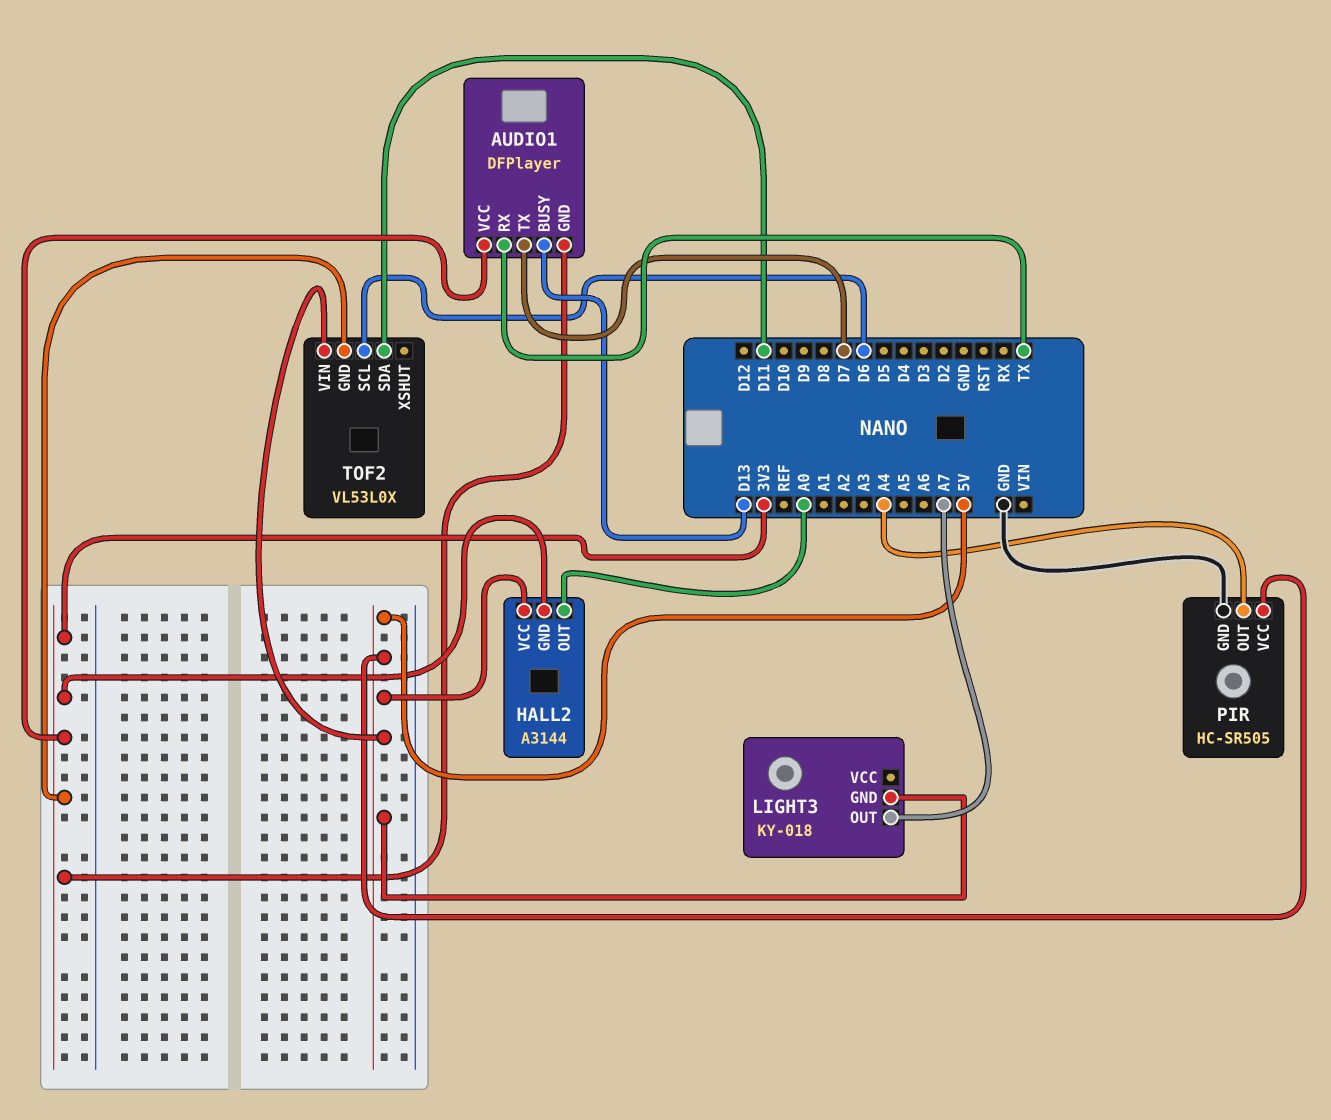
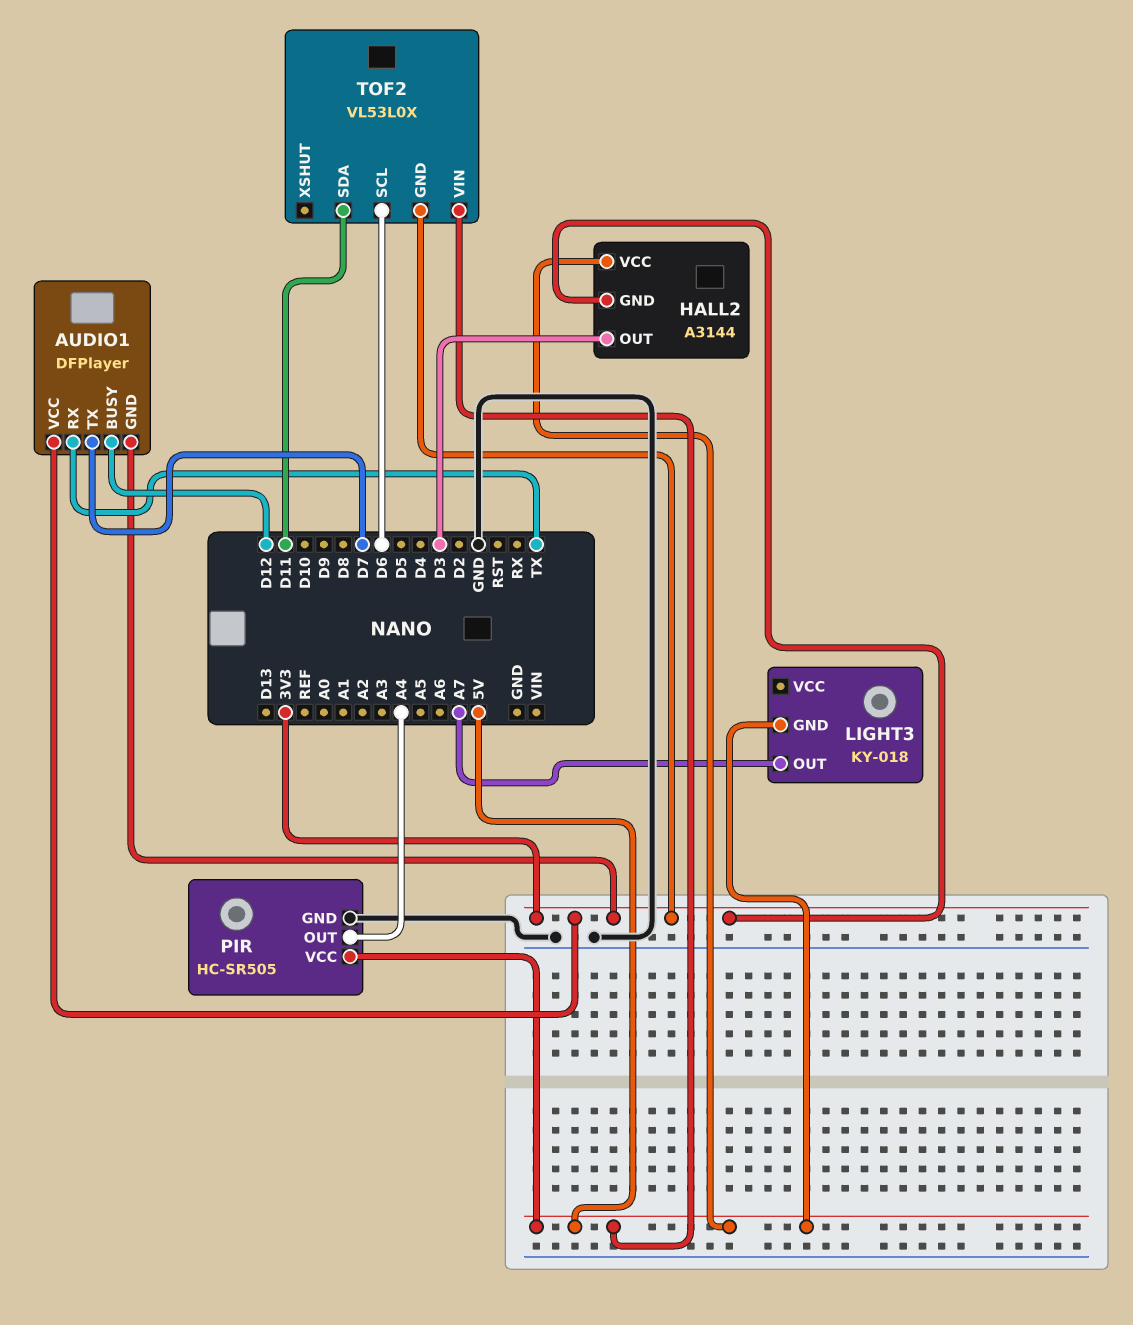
AUDIO1 pin BUSY: D13 -> D12
HALL2 pin OUT: A0 -> D3

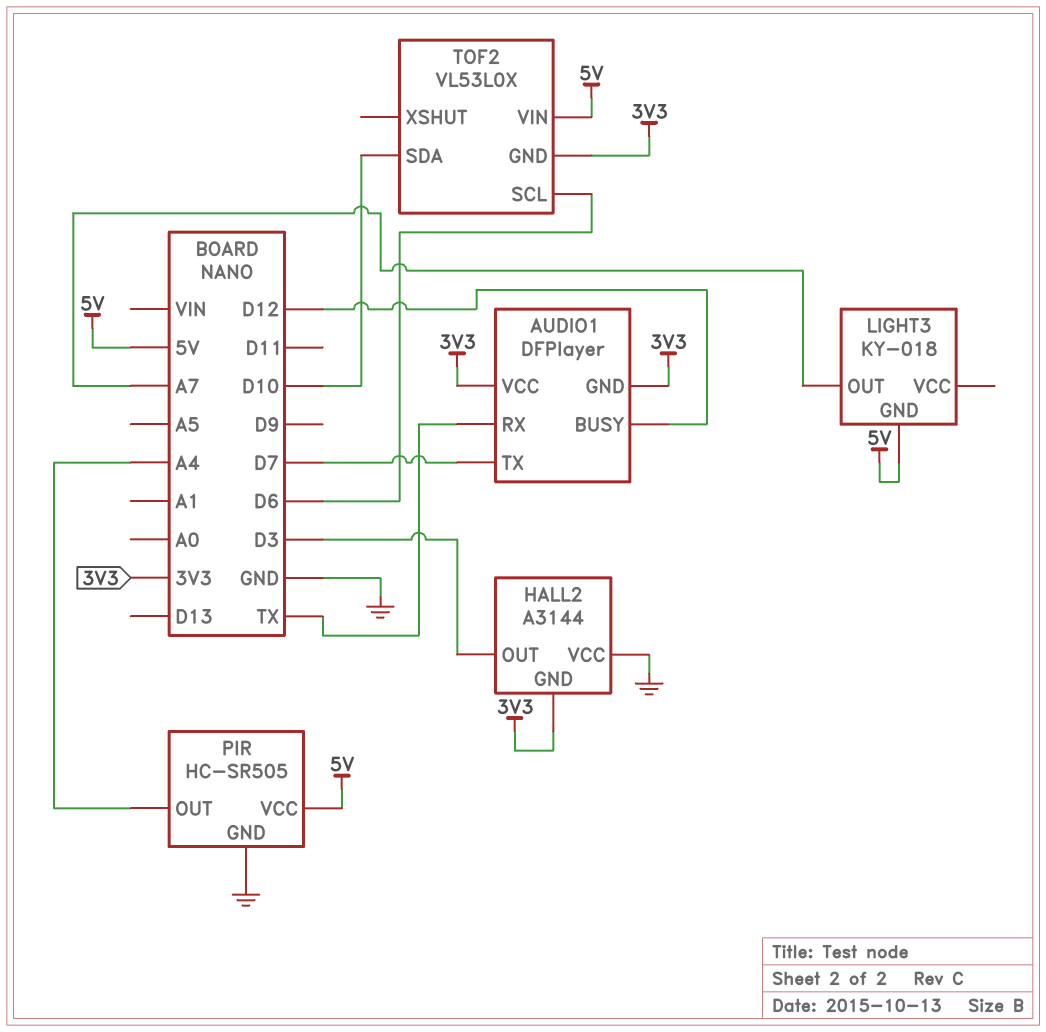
HALL2 pin VCC: 5V -> GND
TOF2 pin SDA: D11 -> D10

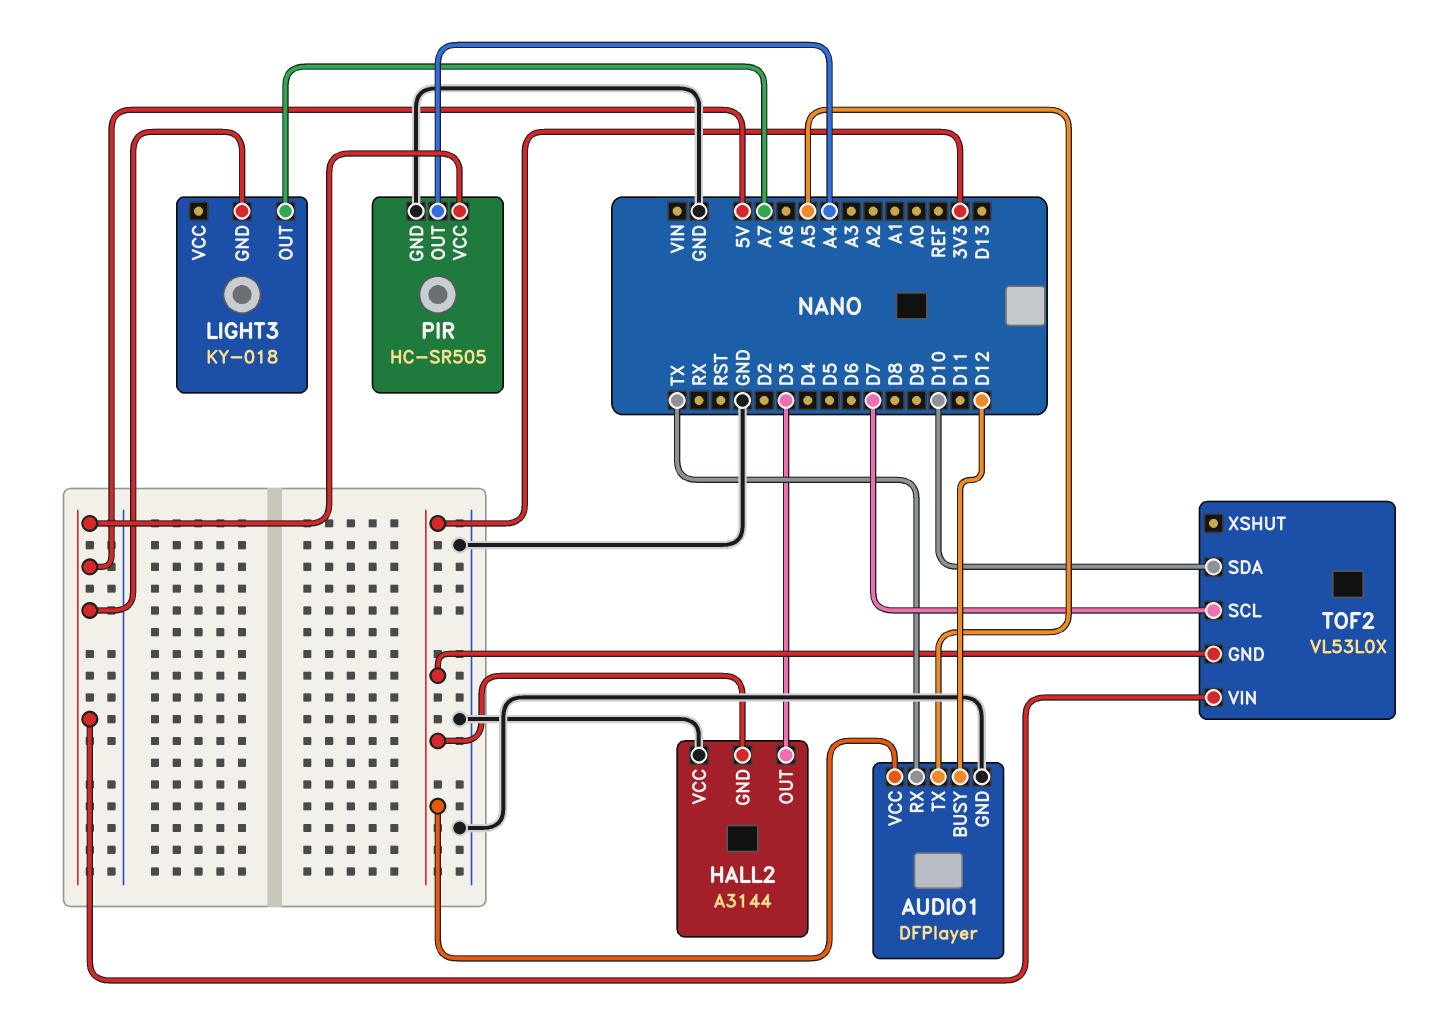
AUDIO1 pin GND: 3V3 -> GND
AUDIO1 pin TX: D7 -> A5
TOF2 pin SCL: D6 -> D7

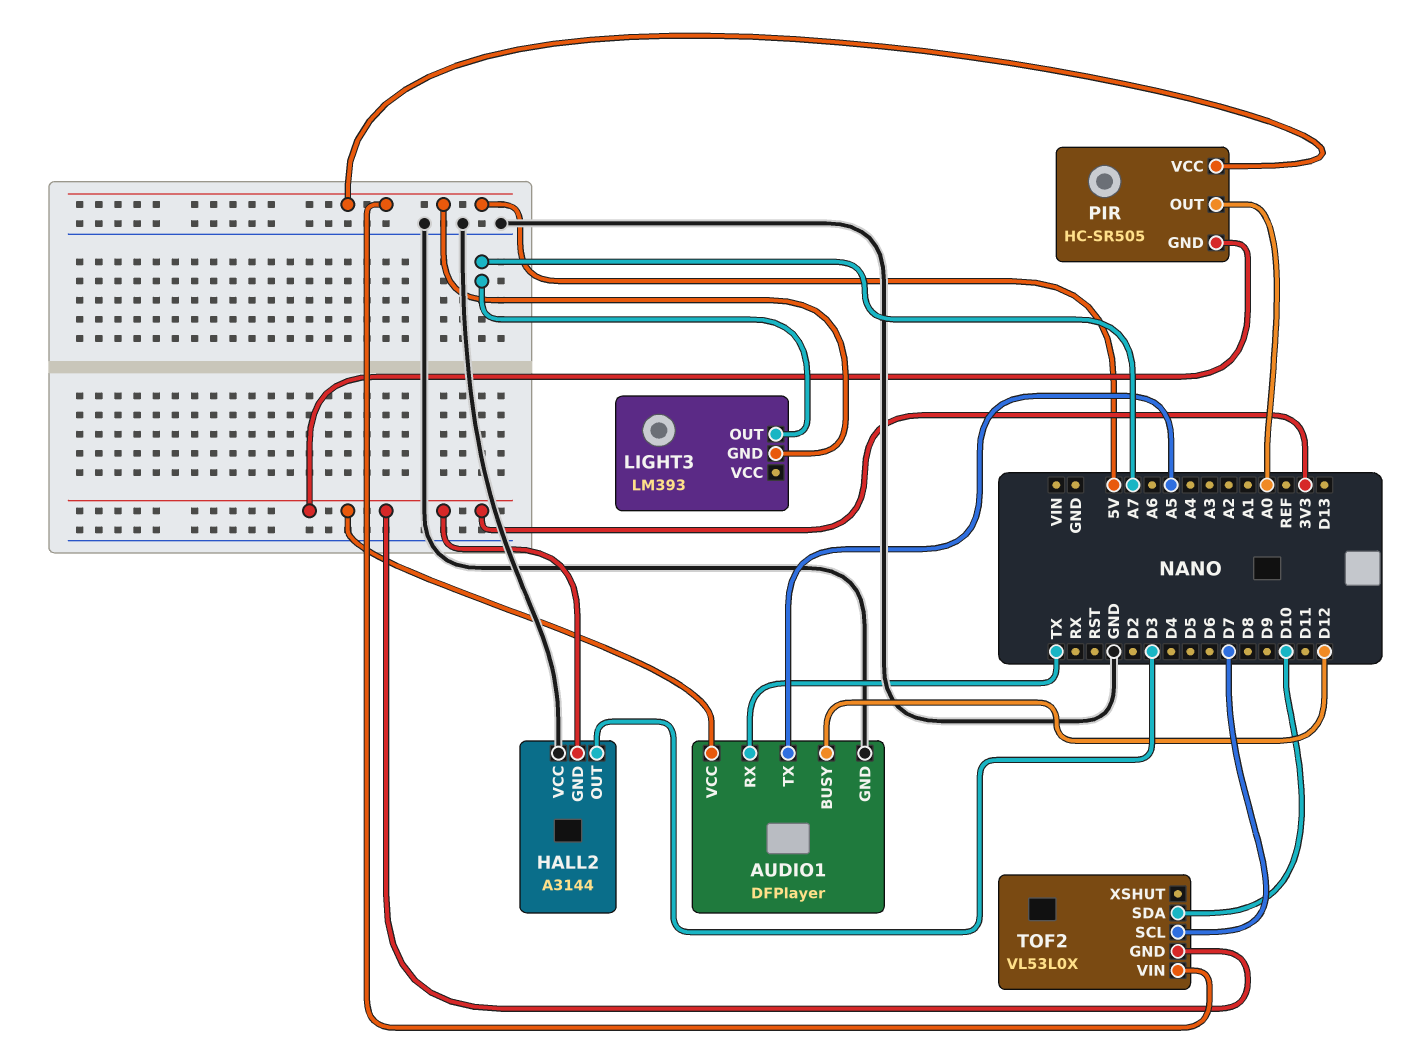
LIGHT3: KY-018 -> LM393
PIR pin GND: GND -> 3V3
PIR pin OUT: A4 -> A0

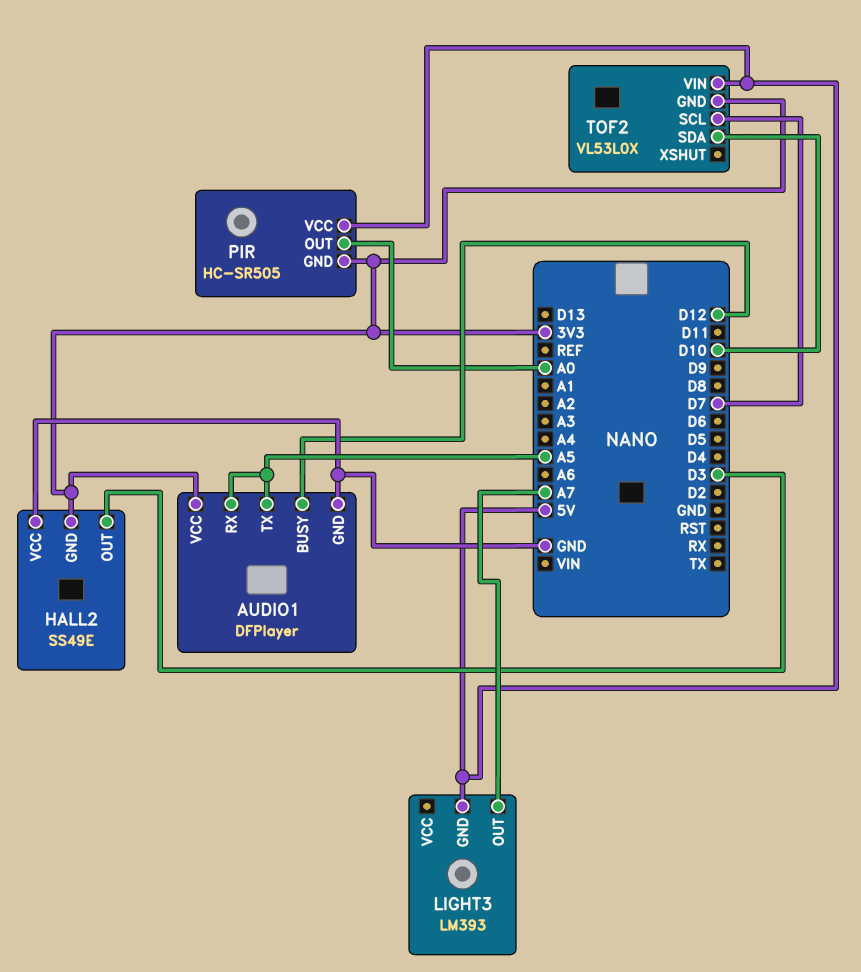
AUDIO1 pin RX: TX -> A5
HALL2: A3144 -> SS49E

